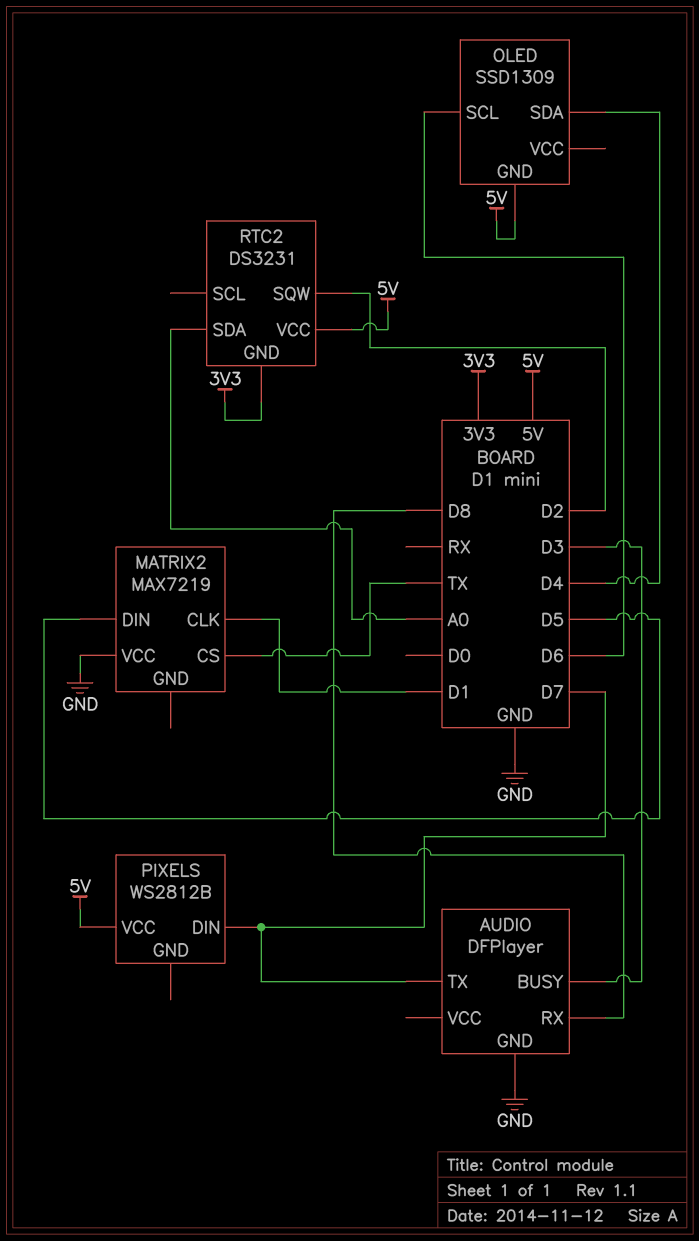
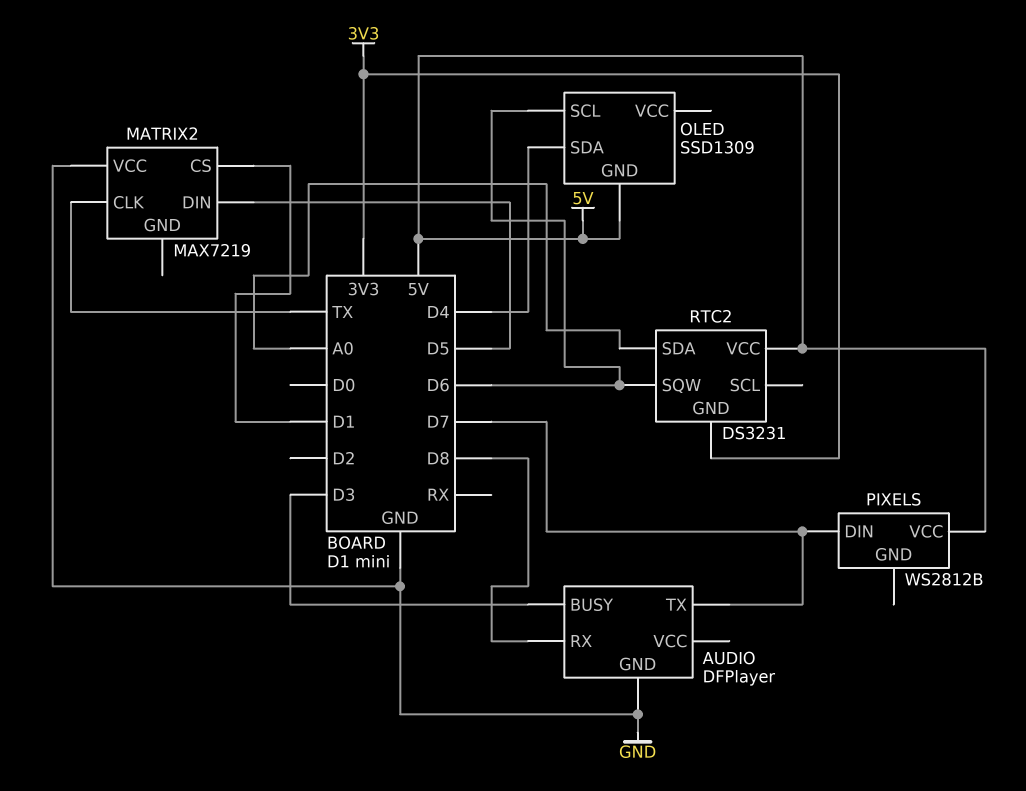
MATRIX2 pin CLK: D1 -> TX
MATRIX2 pin CS: TX -> D1
RTC2 pin SQW: D2 -> D6

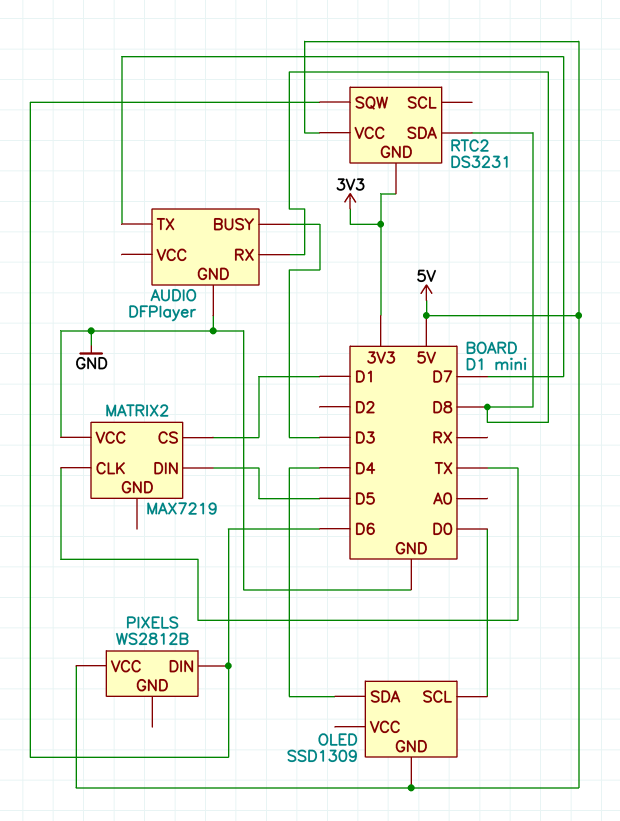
OLED pin SCL: D6 -> D0
PIXELS pin DIN: D7 -> D6
RTC2 pin SDA: A0 -> D8

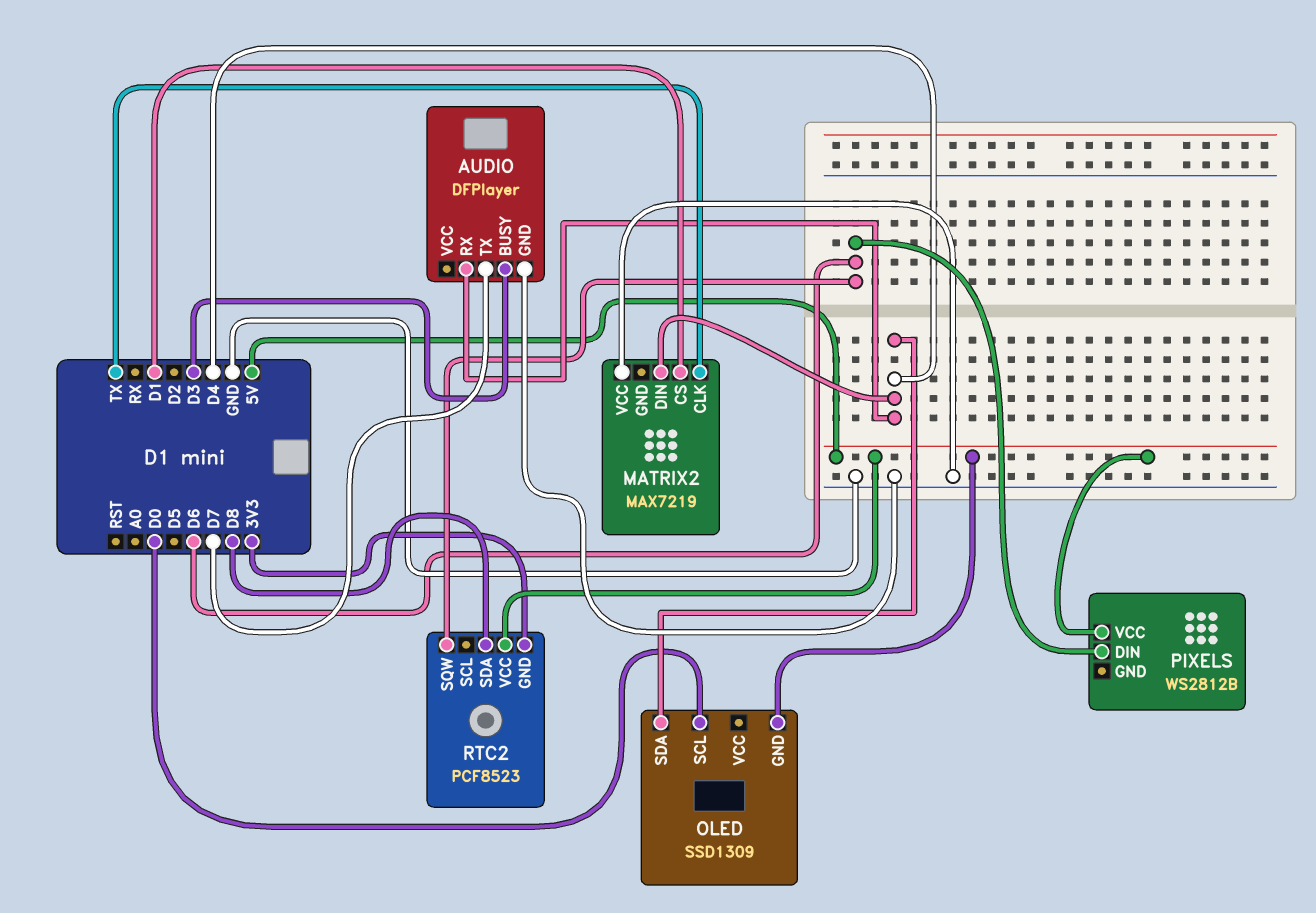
AUDIO pin RX: D8 -> D4
MATRIX2 pin DIN: D5 -> D4
RTC2: DS3231 -> PCF8523

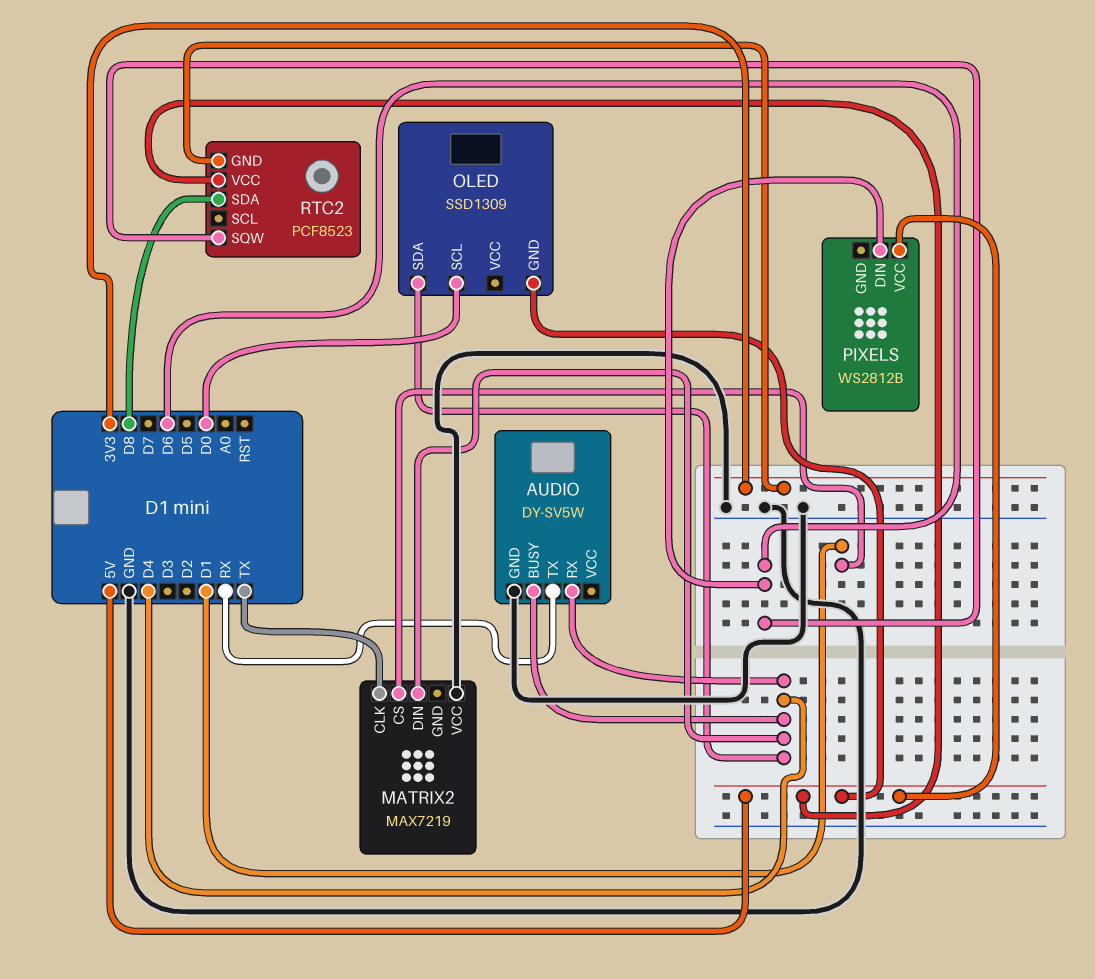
AUDIO: DFPlayer -> DY-SV5W
AUDIO pin BUSY: D3 -> D4
AUDIO pin TX: D7 -> RX

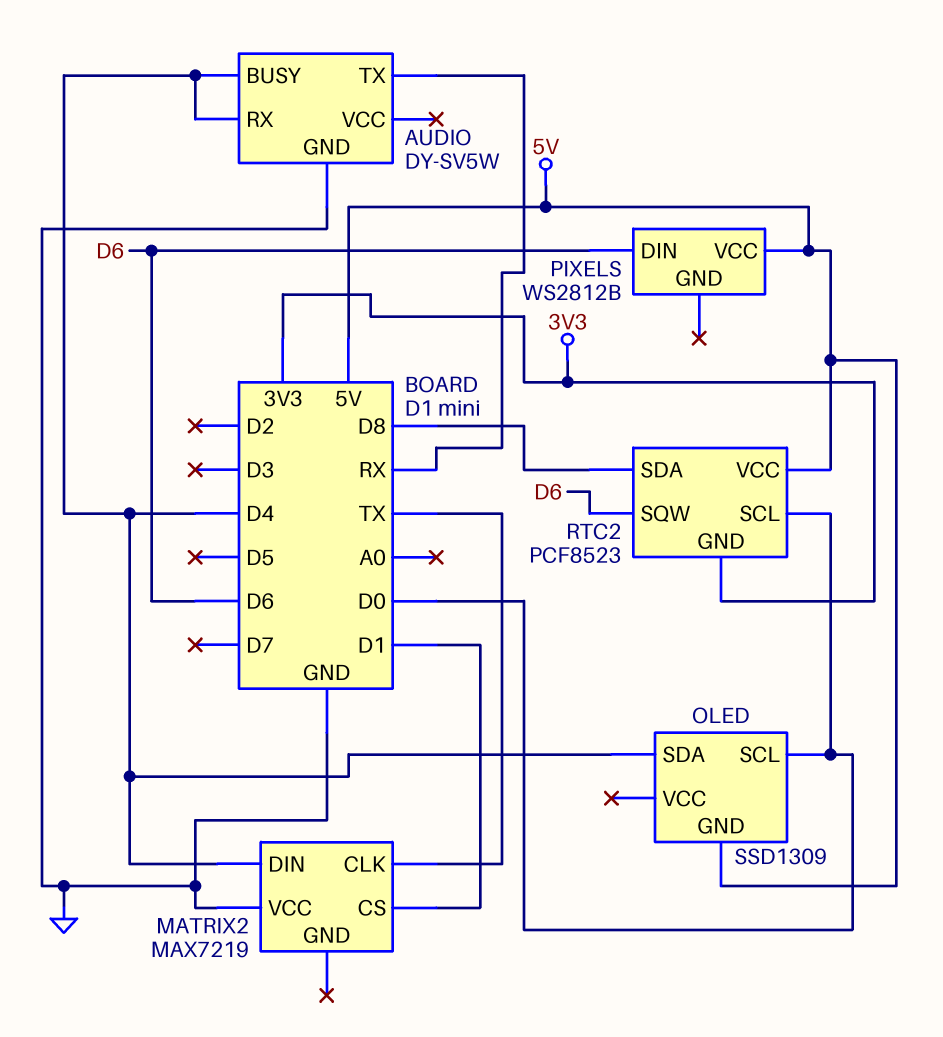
RTC2 pin SCL: none -> D0

